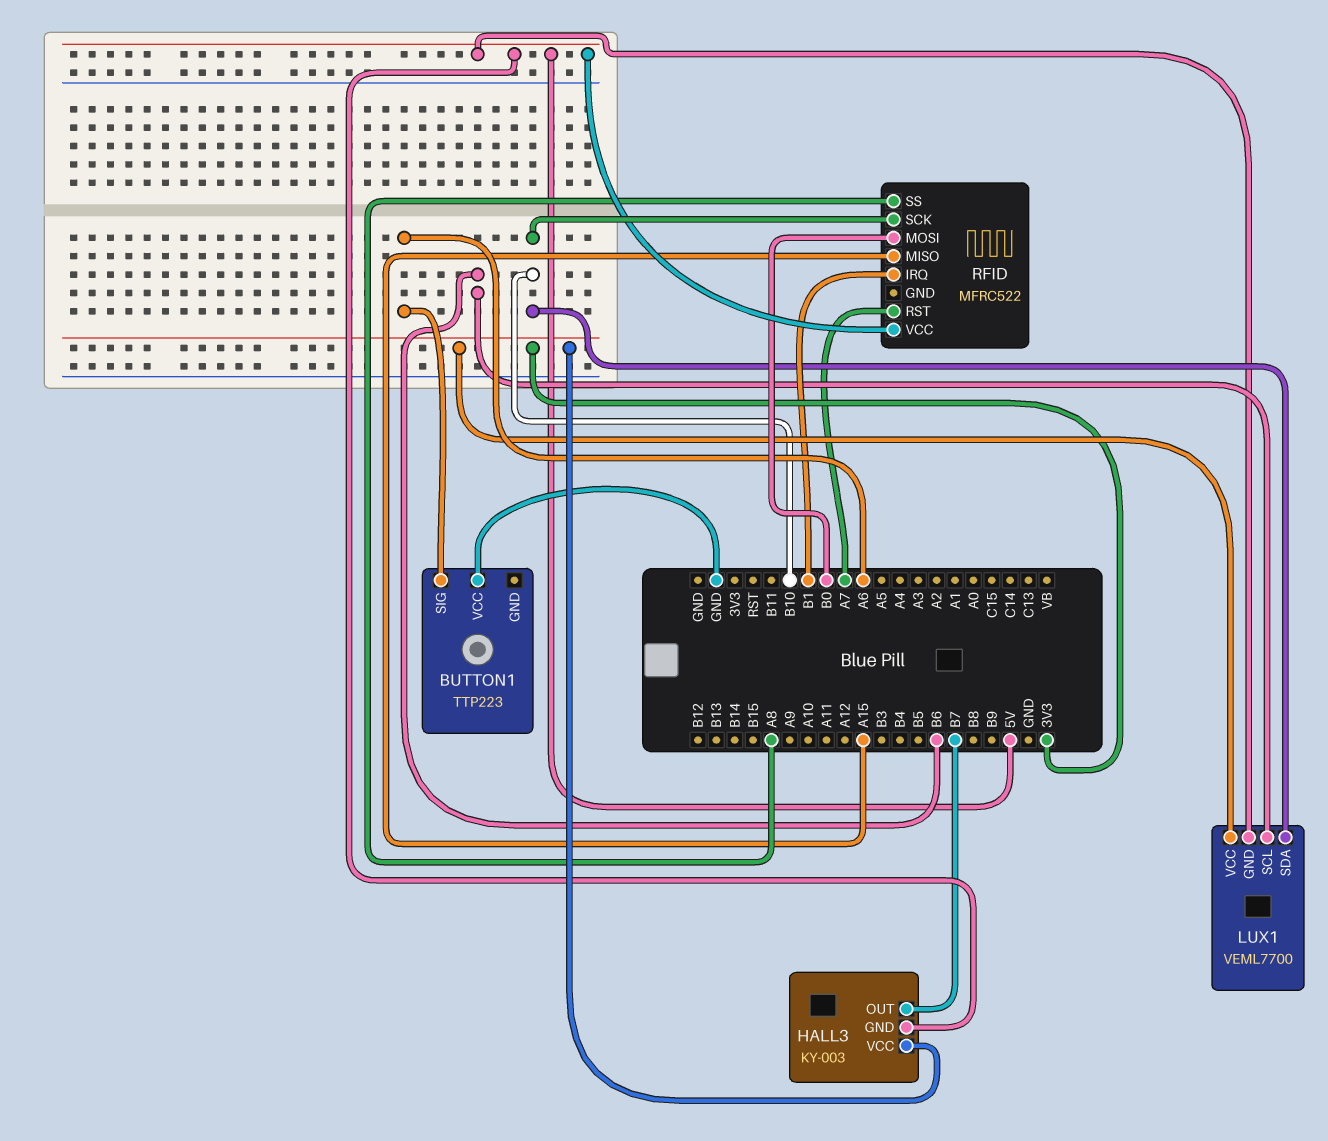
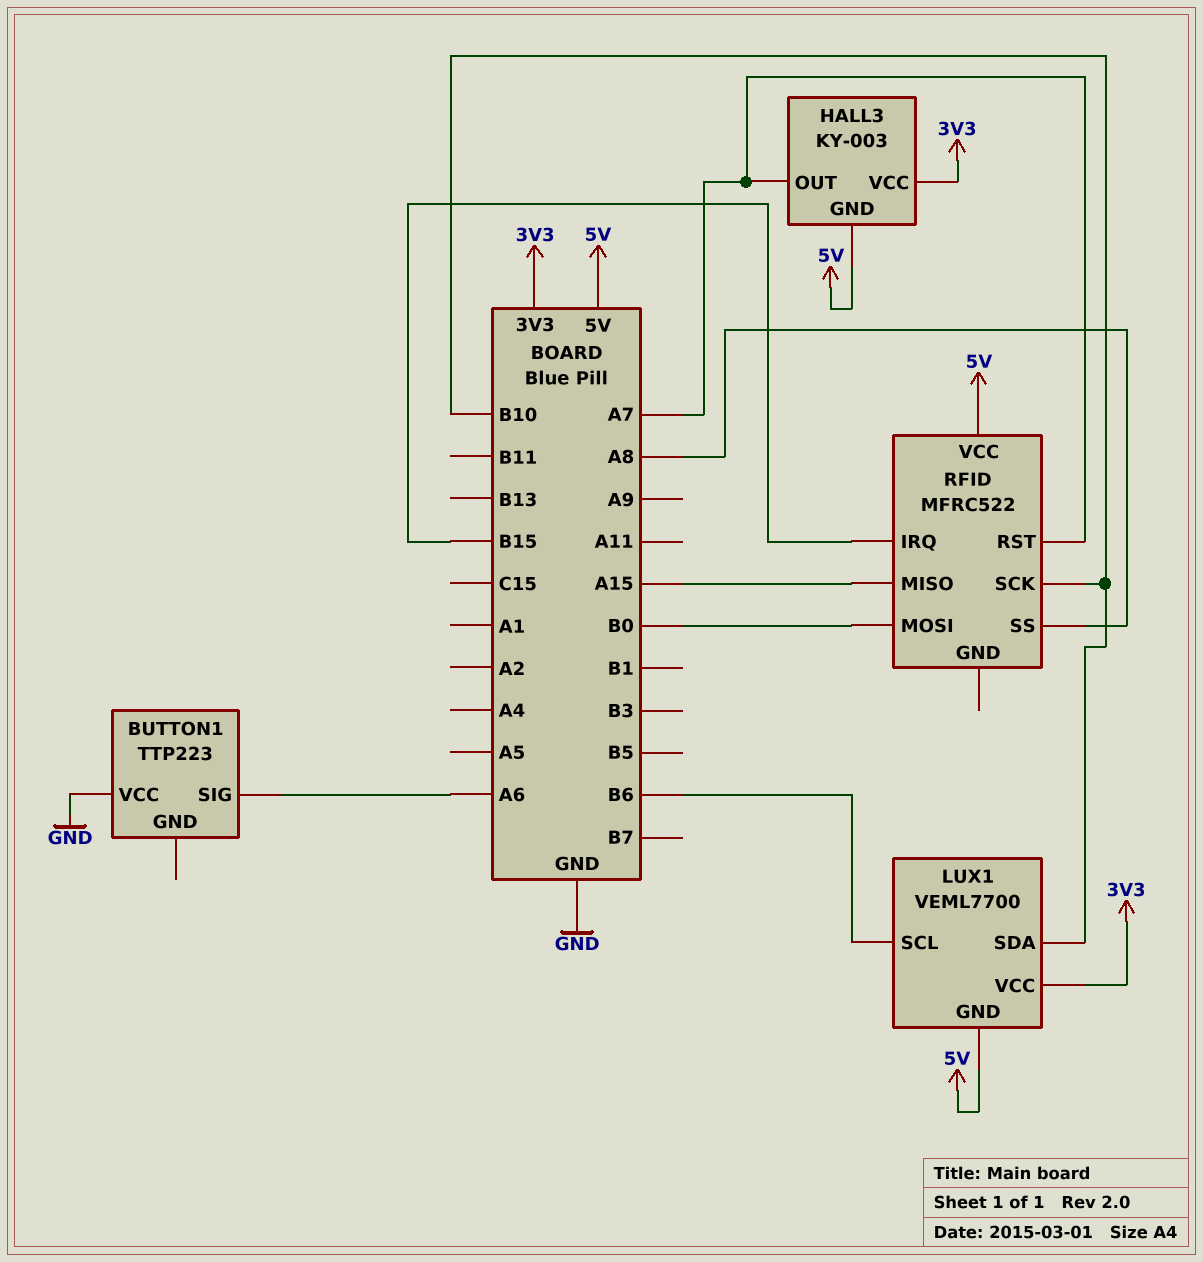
HALL3 pin OUT: B7 -> A7
RFID pin IRQ: B1 -> B15

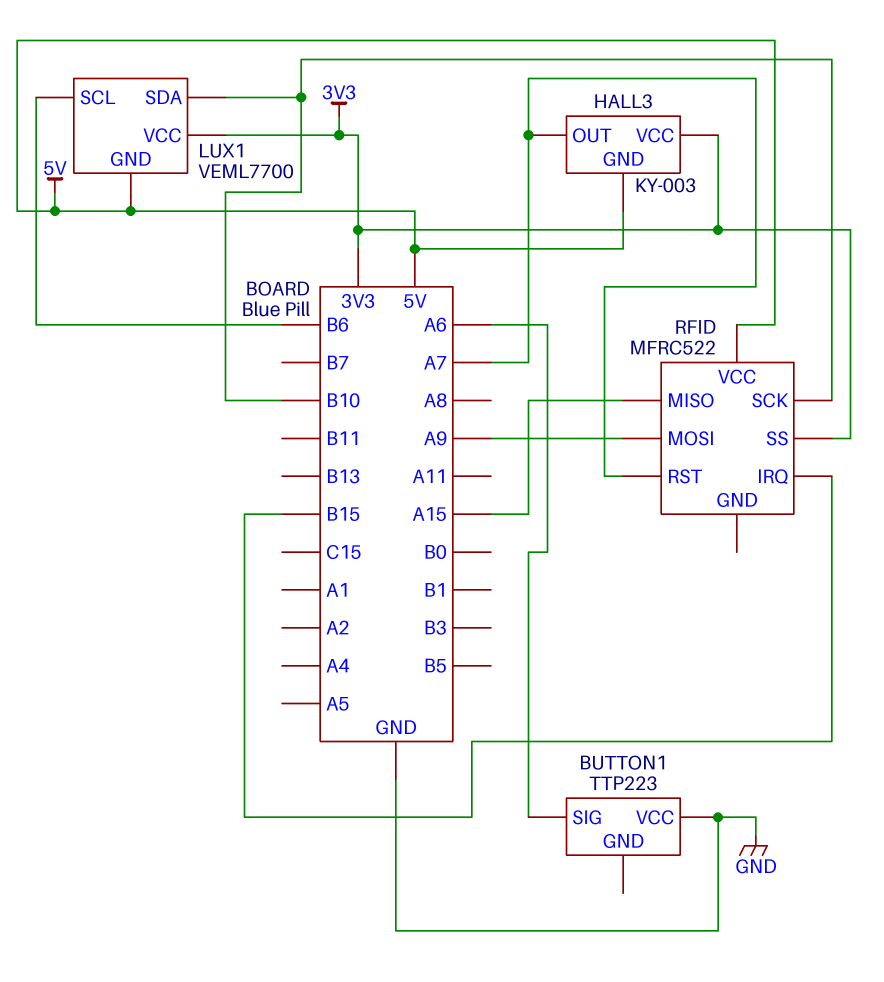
RFID pin MOSI: B0 -> A9
RFID pin SS: A8 -> 3V3

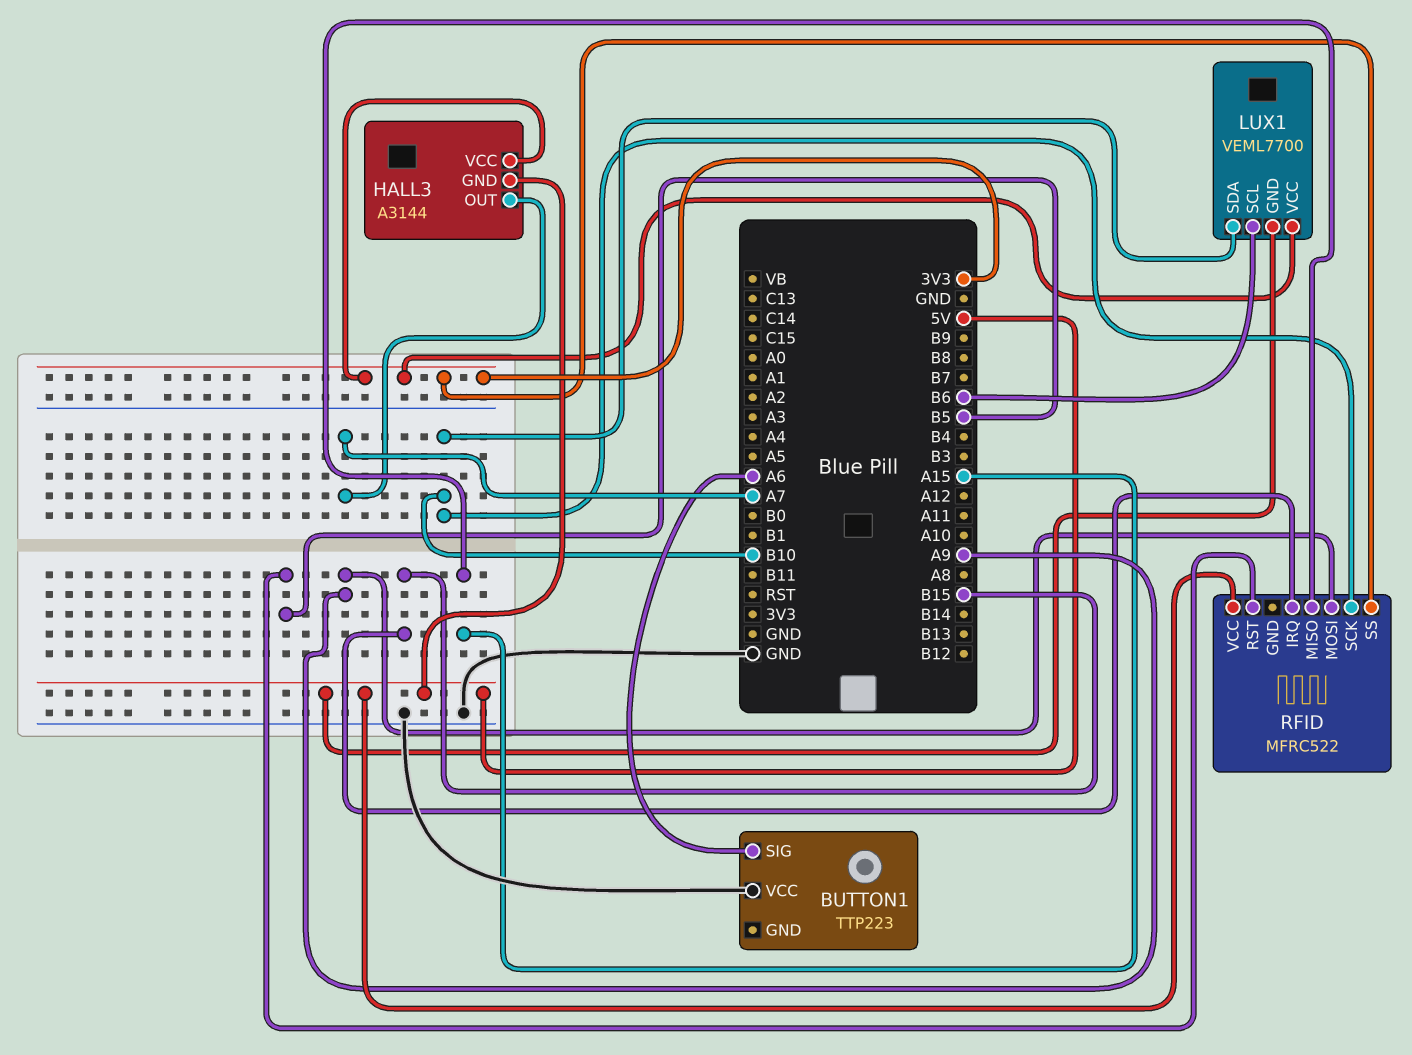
HALL3: KY-003 -> A3144
RFID pin RST: A7 -> B5

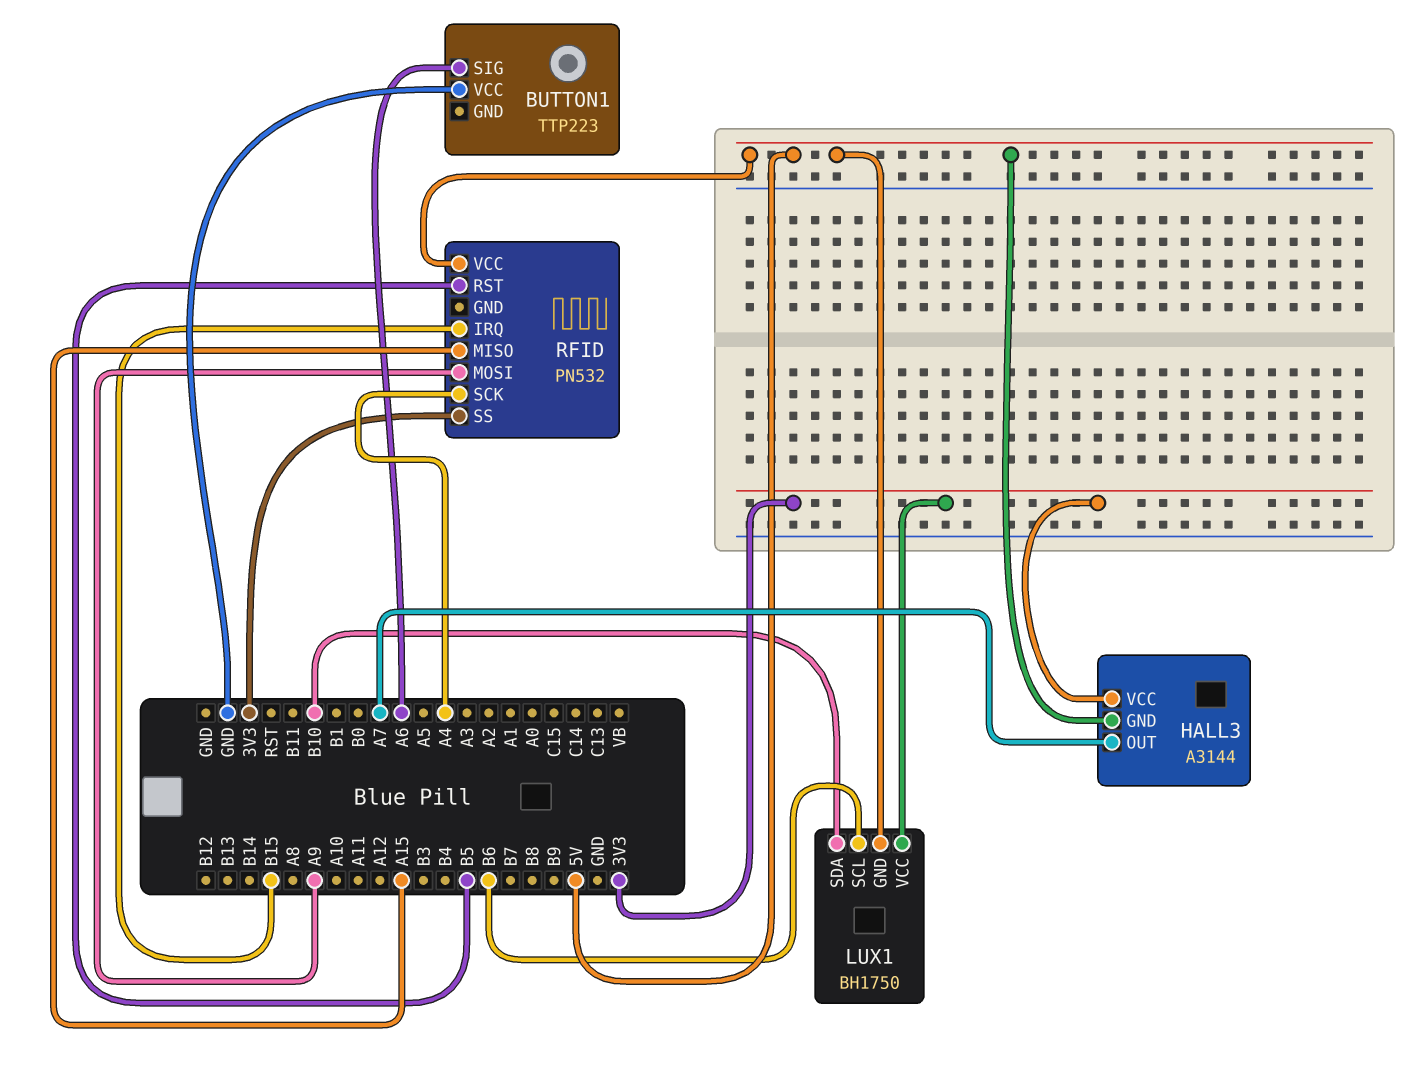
LUX1: VEML7700 -> BH1750
RFID: MFRC522 -> PN532
RFID pin SCK: B10 -> A4

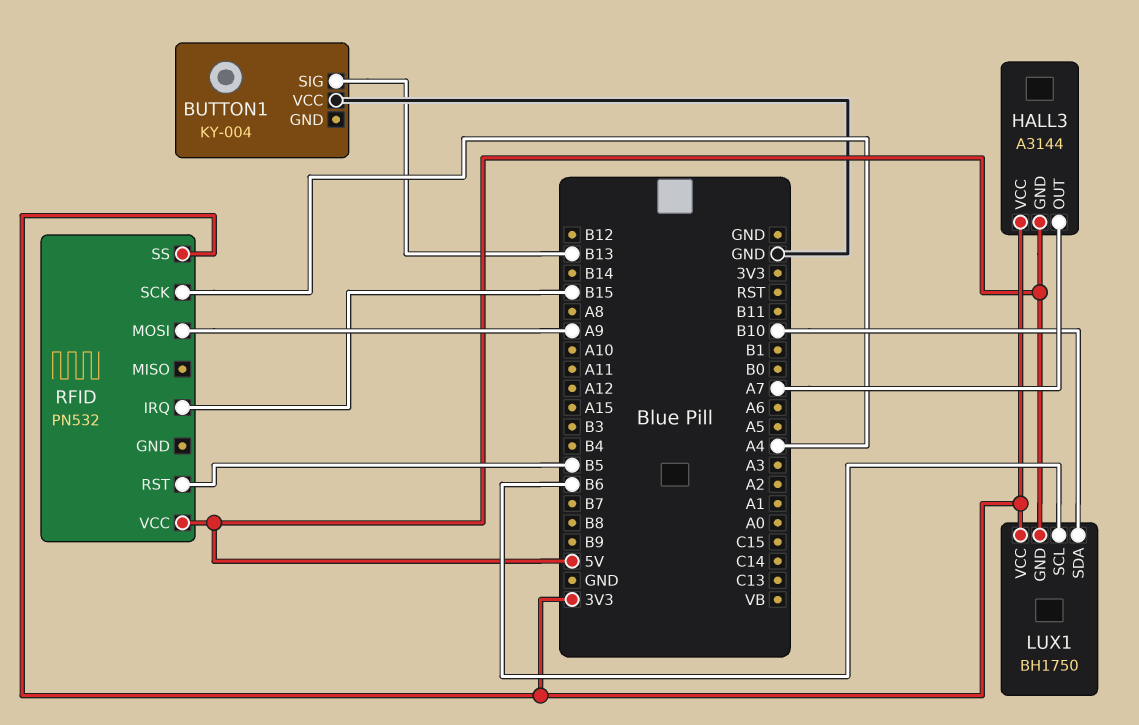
BUTTON1: TTP223 -> KY-004
BUTTON1 pin SIG: A6 -> B13
RFID pin MISO: A15 -> none

